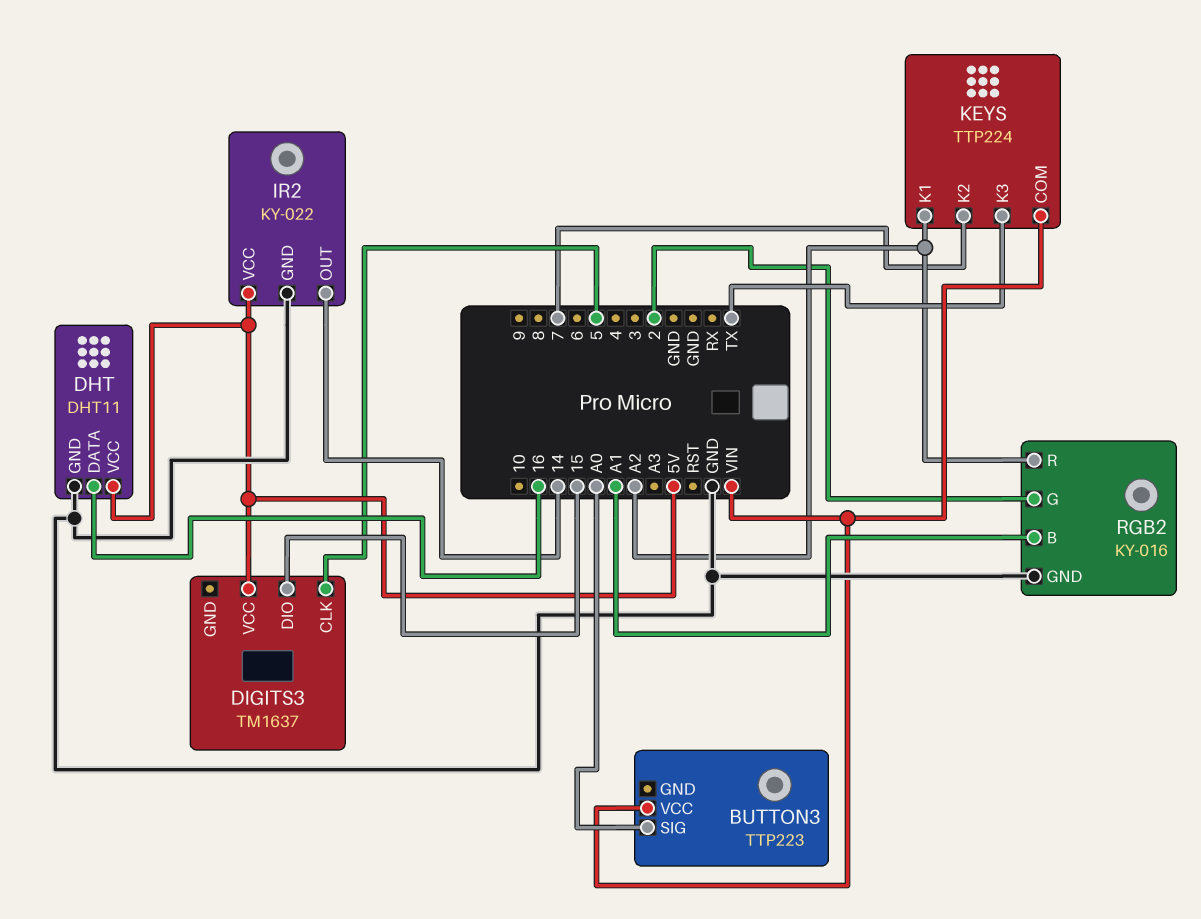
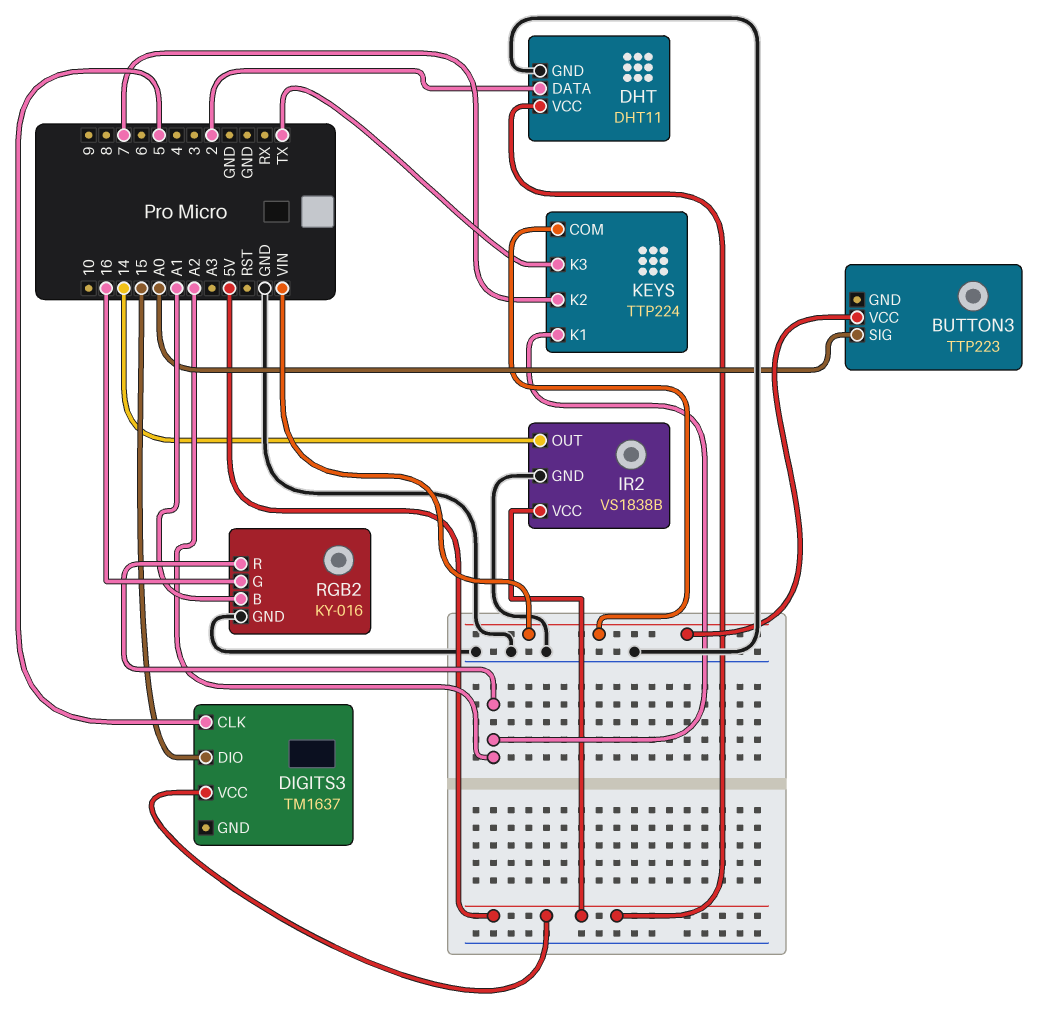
DHT pin DATA: 16 -> 2
IR2: KY-022 -> VS1838B
RGB2 pin G: 2 -> 16

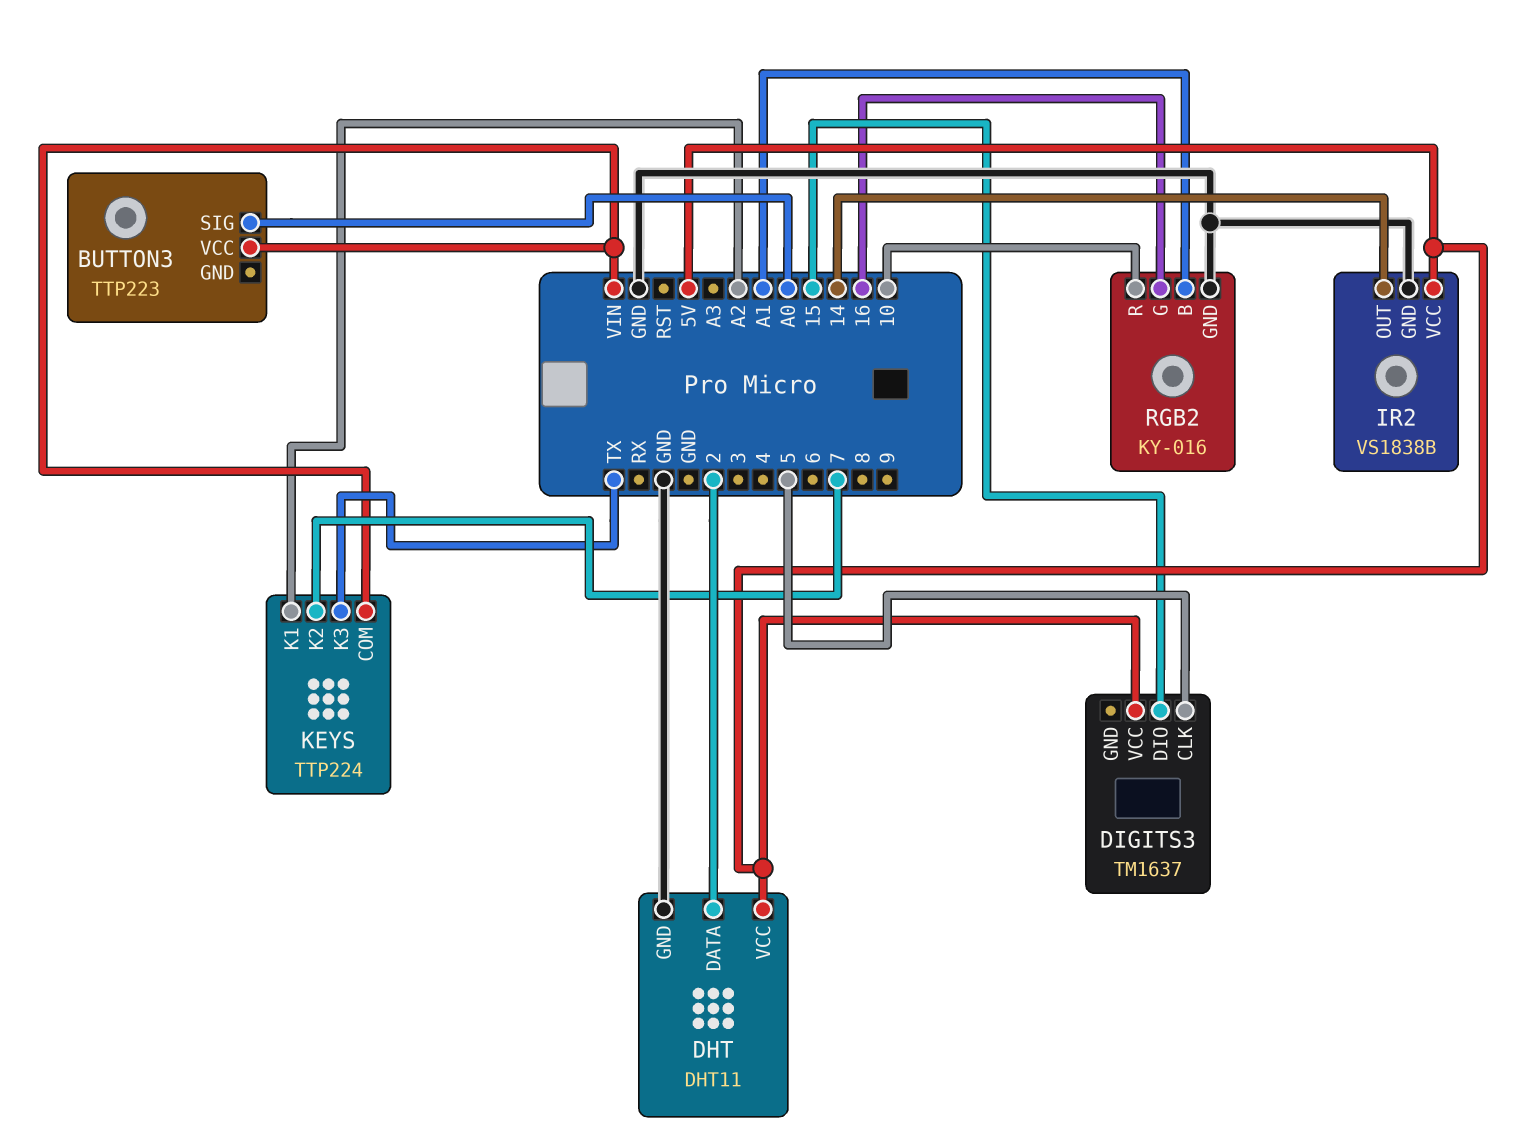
RGB2 pin R: A2 -> 10

